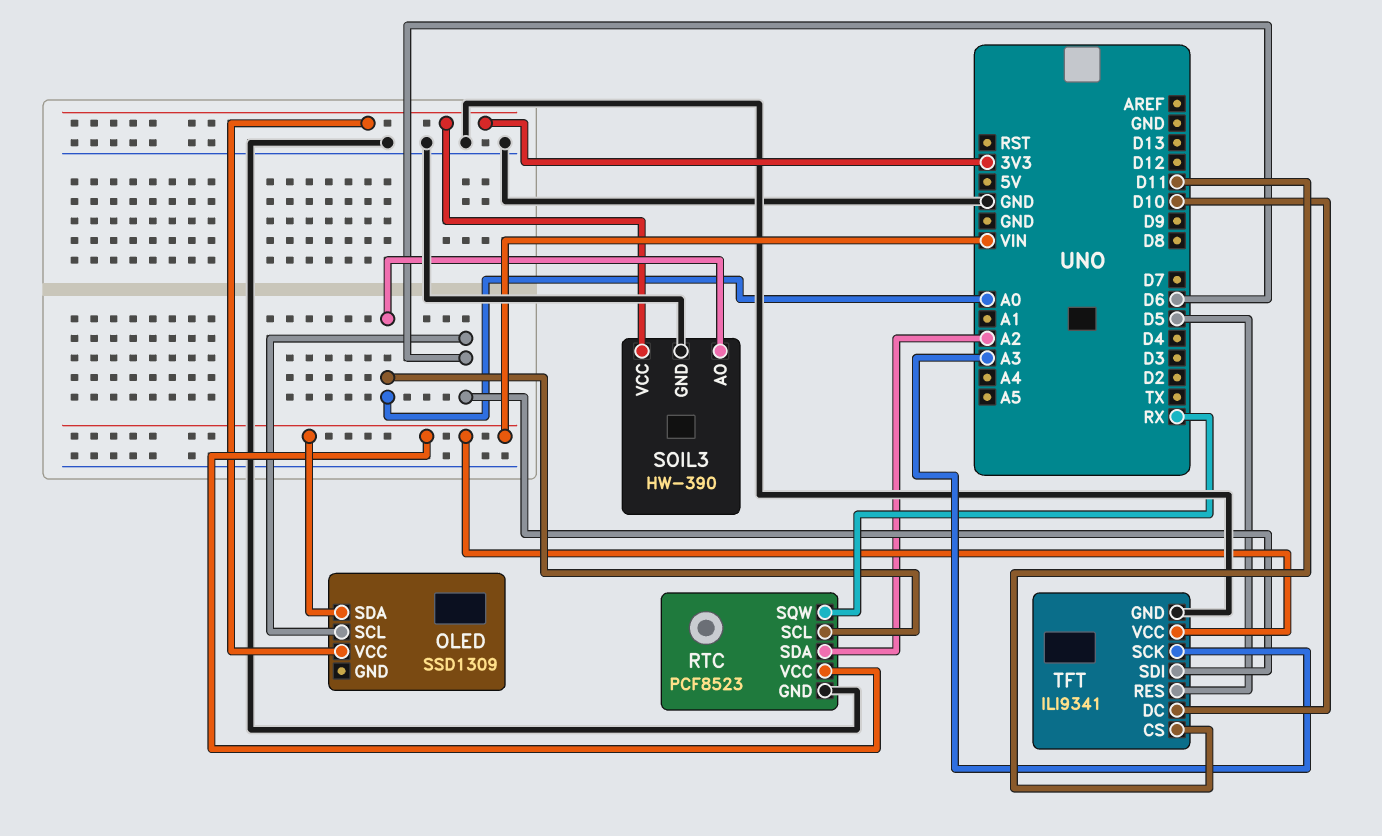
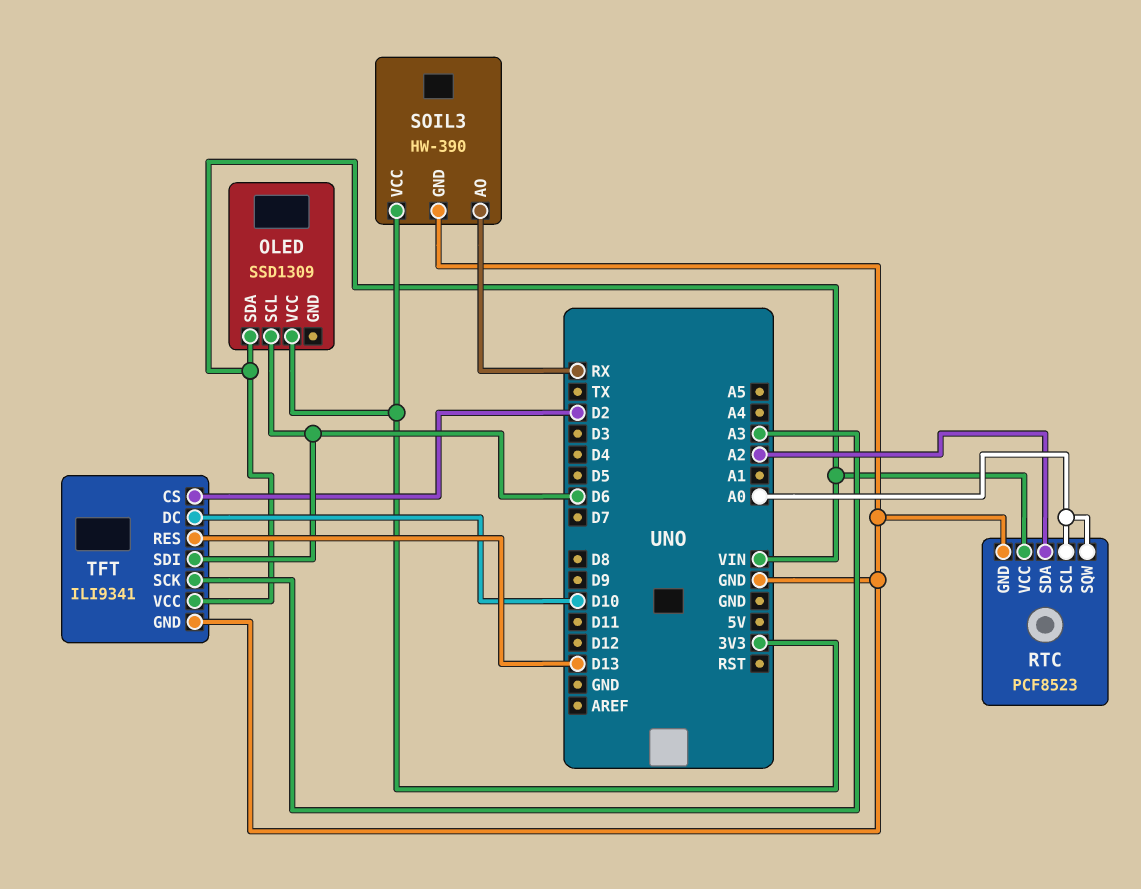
RTC pin SQW: RX -> A0
SOIL3 pin AO: A0 -> RX
TFT pin CS: D11 -> D2
TFT pin RES: D5 -> D13

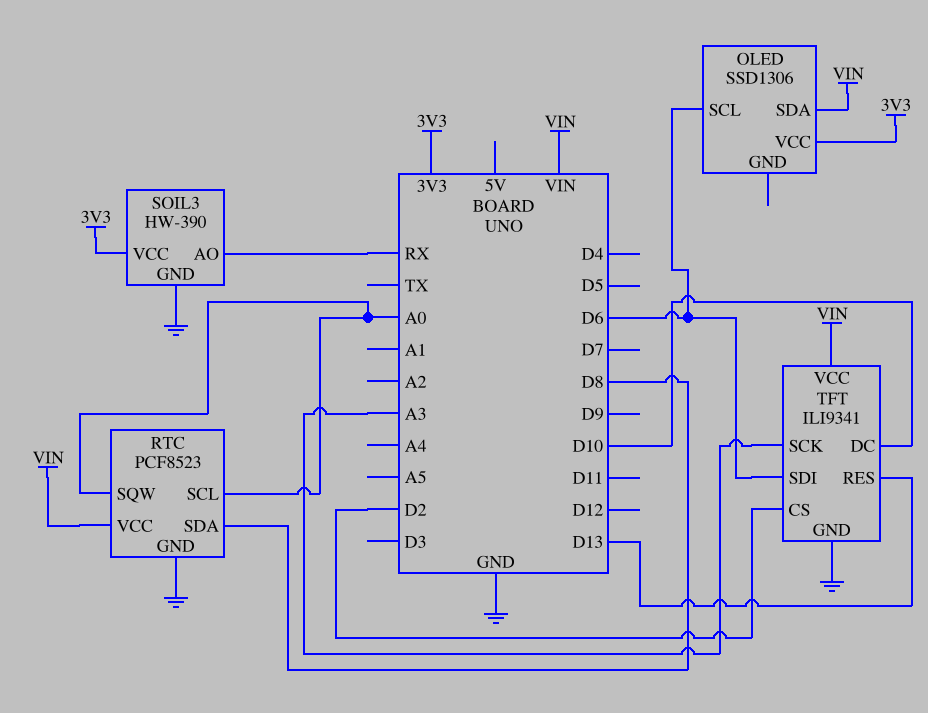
OLED: SSD1309 -> SSD1306
RTC pin SDA: A2 -> D8

